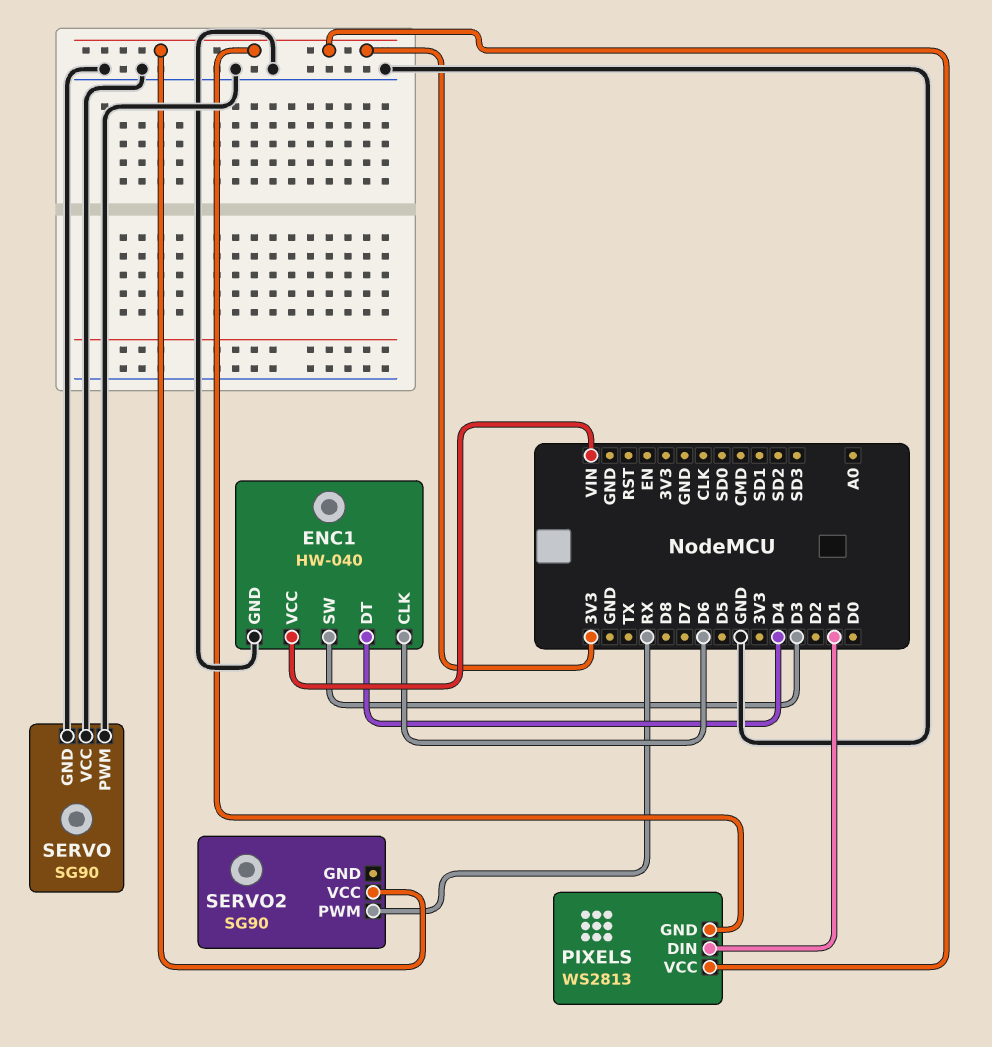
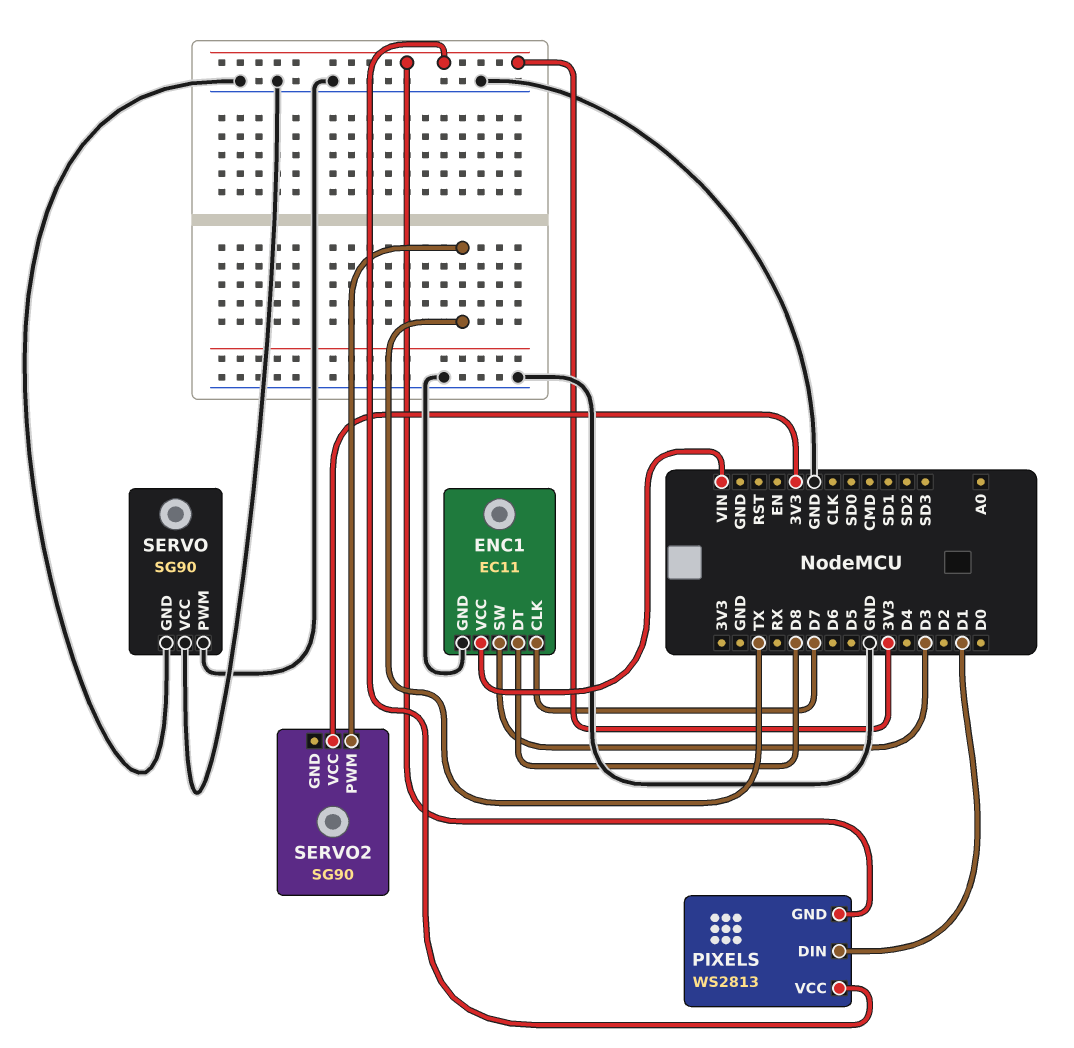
ENC1: HW-040 -> EC11
ENC1 pin CLK: D6 -> D7
ENC1 pin DT: D4 -> D8
SERVO2 pin PWM: RX -> TX

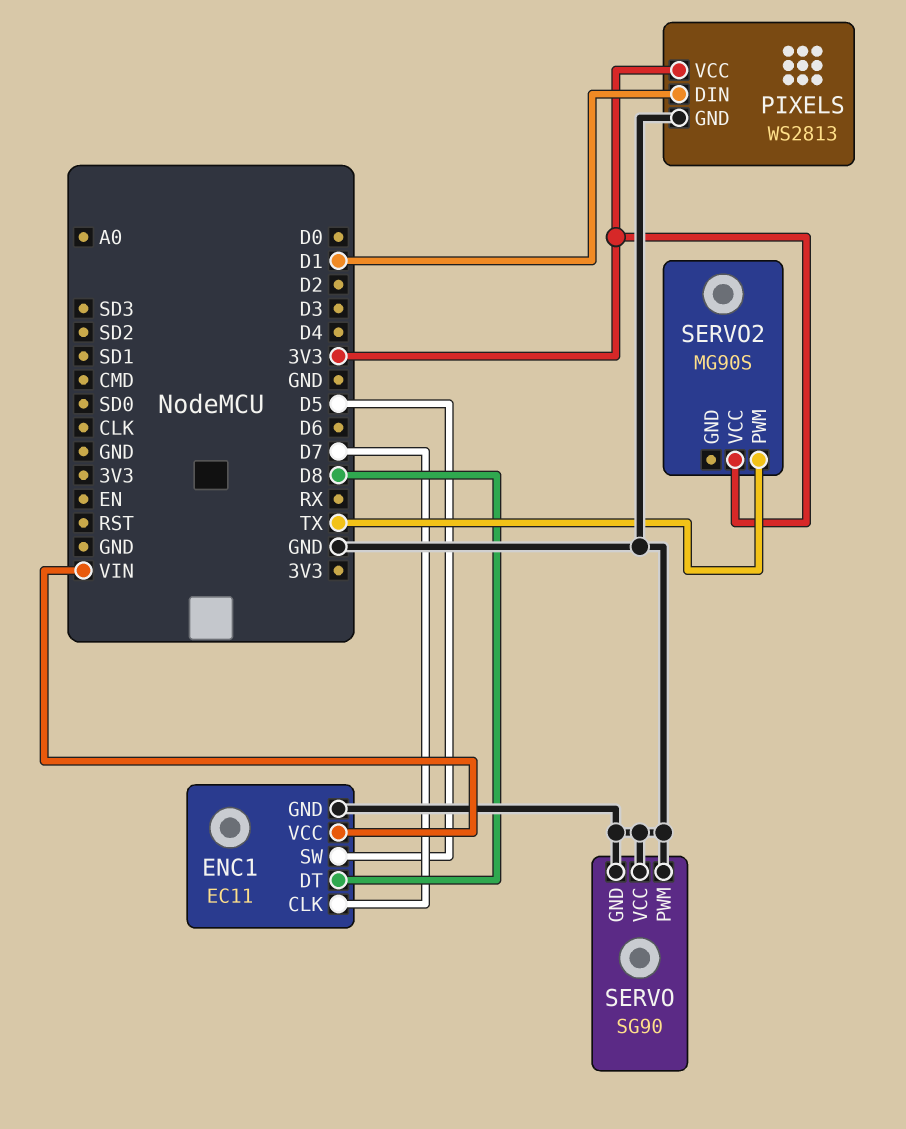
ENC1 pin SW: D3 -> D5
PIXELS pin GND: 3V3 -> GND
SERVO2: SG90 -> MG90S

